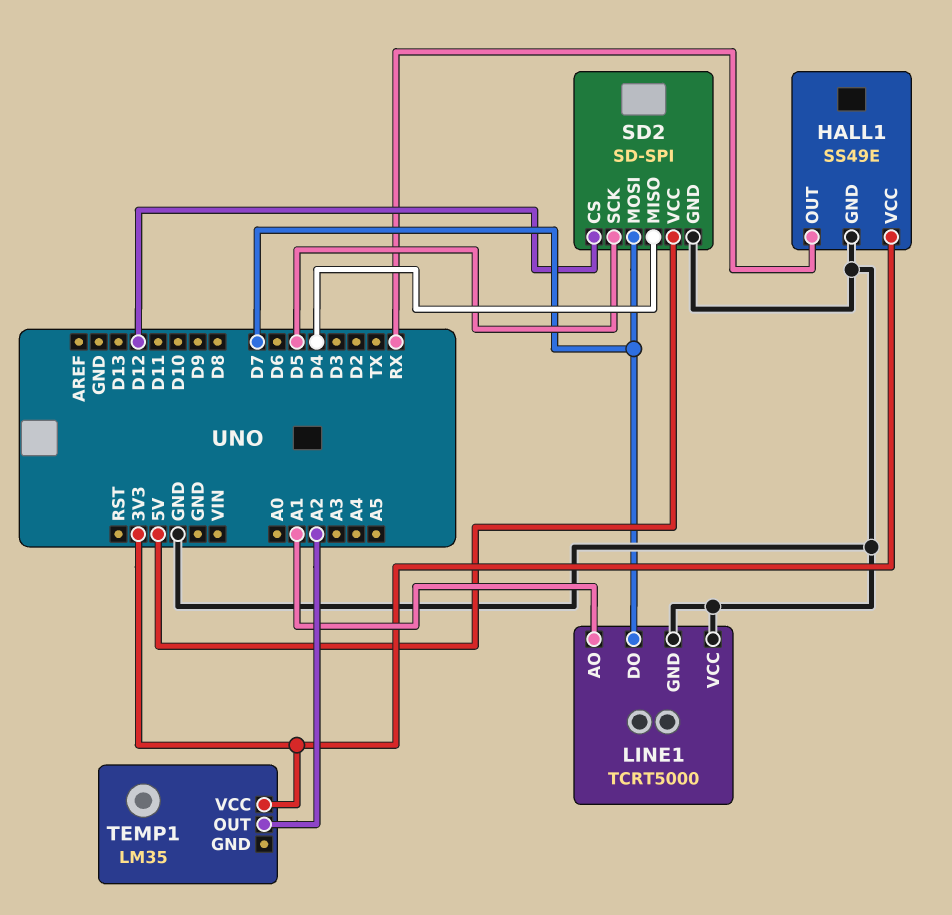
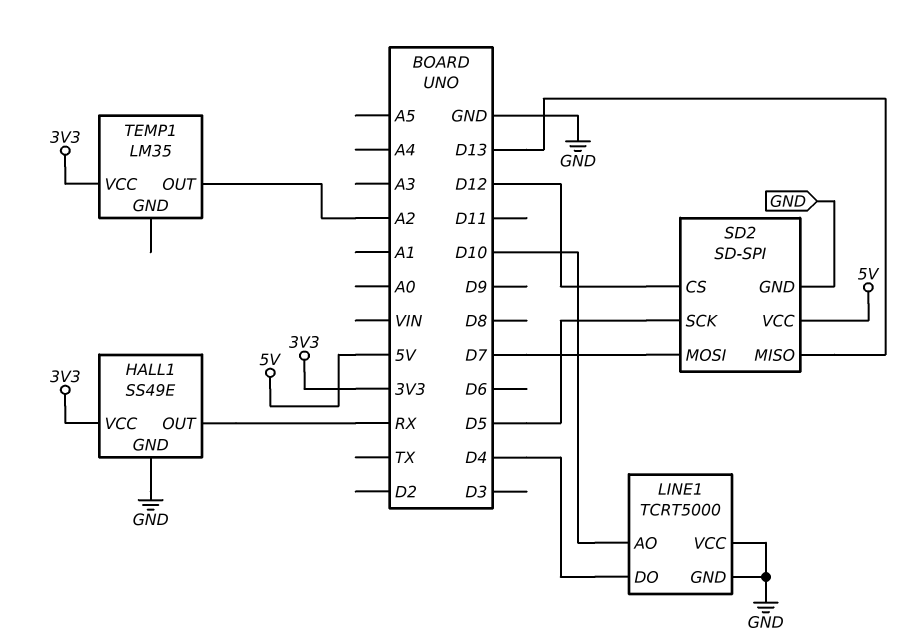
LINE1 pin AO: A1 -> D10
LINE1 pin DO: D7 -> D4
SD2 pin MISO: D4 -> D13

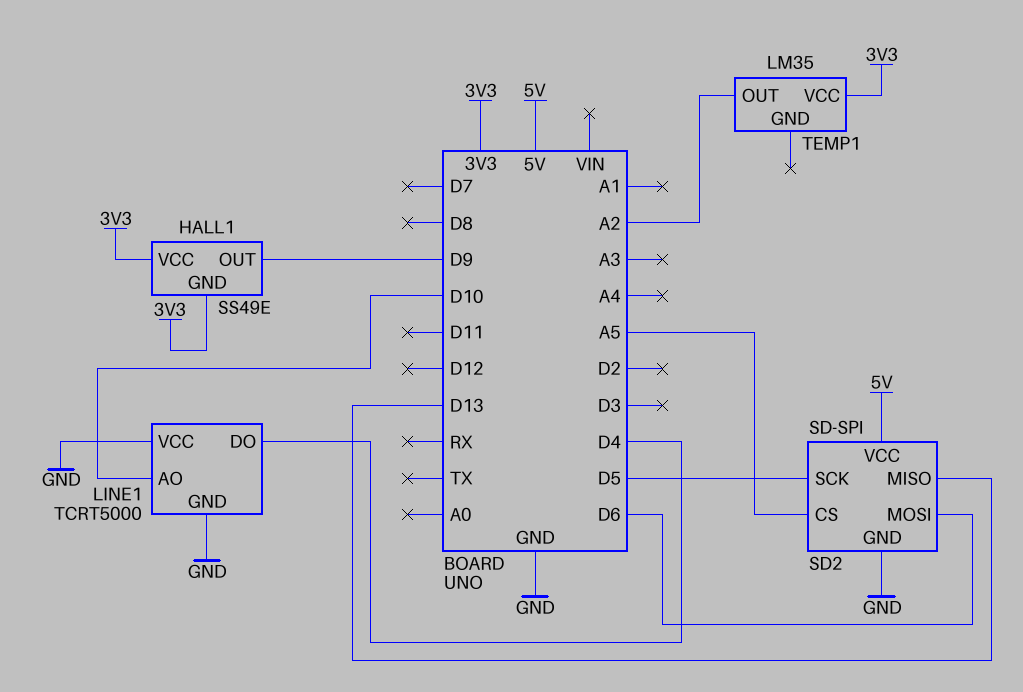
HALL1 pin GND: GND -> 3V3
HALL1 pin OUT: RX -> D9
SD2 pin CS: D12 -> A5
SD2 pin MOSI: D7 -> D6

